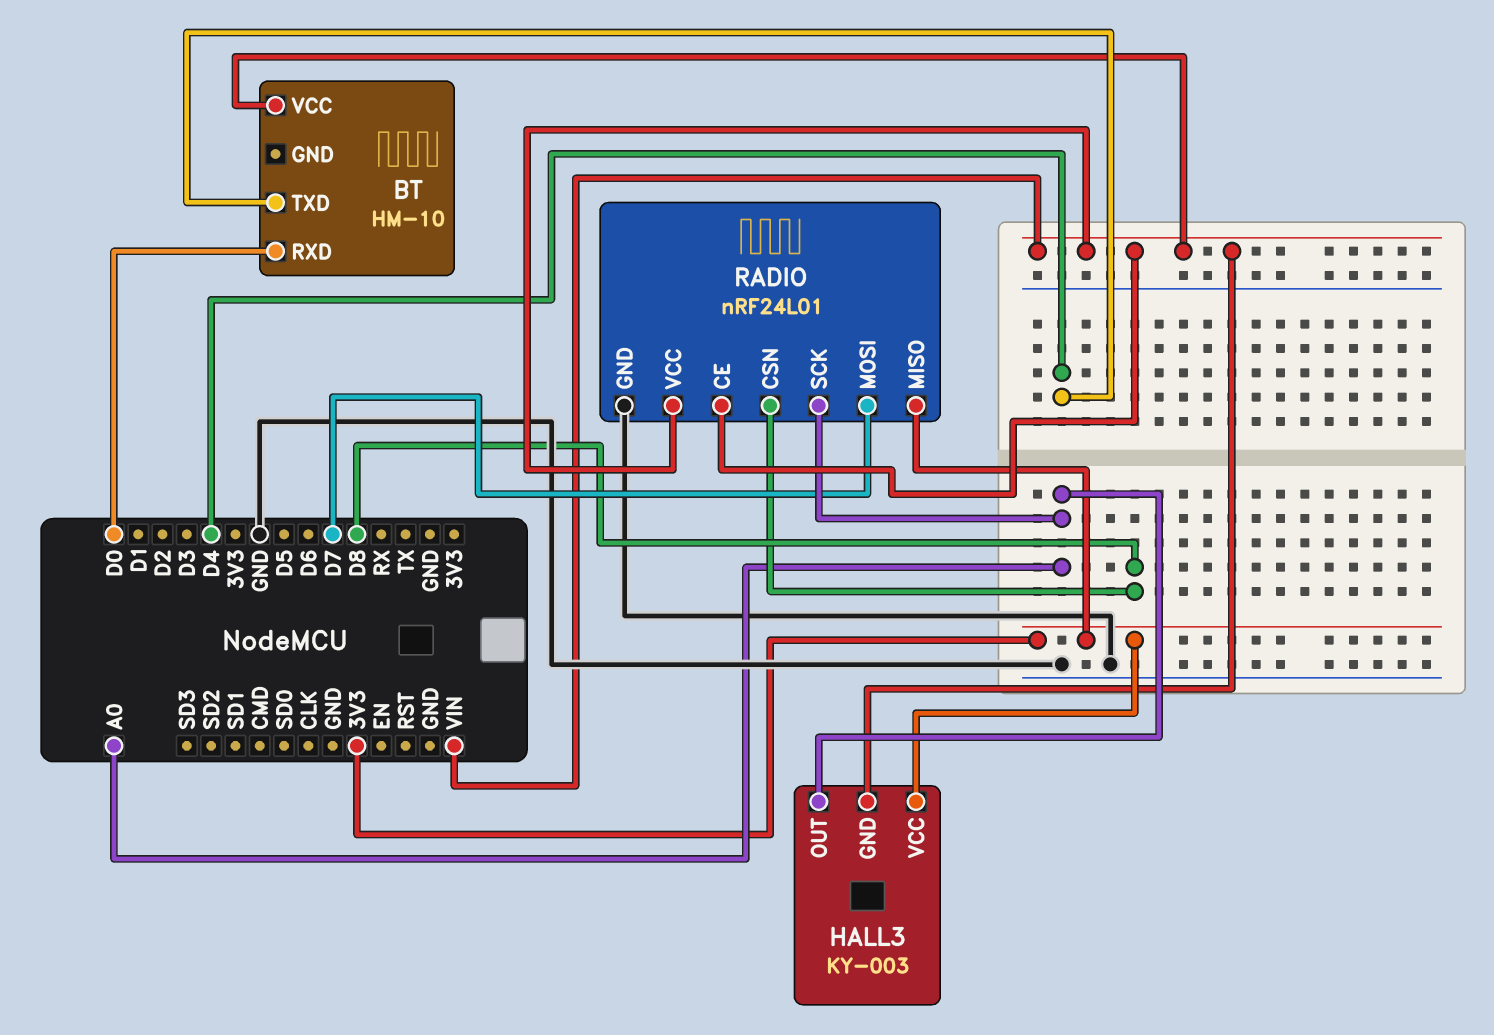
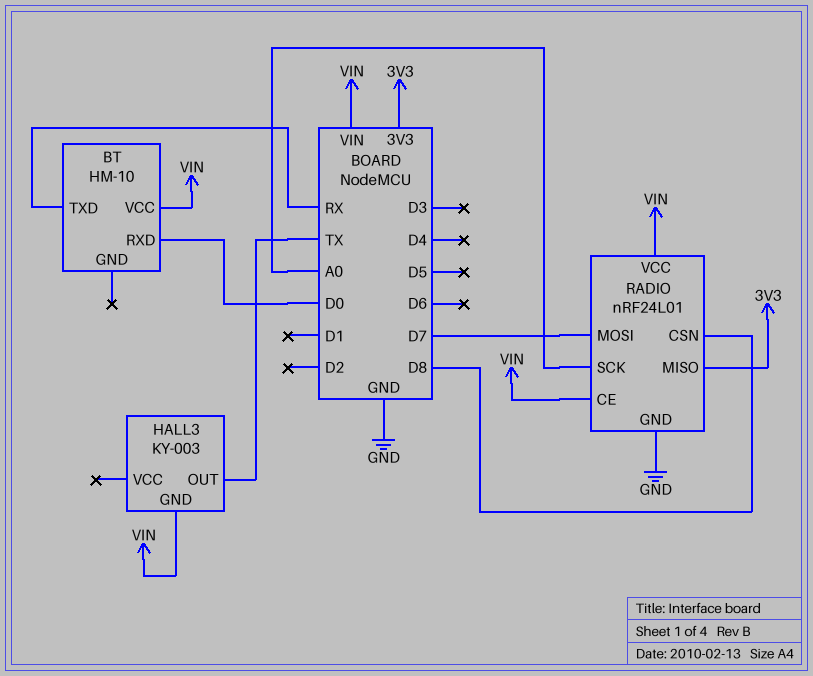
BT pin TXD: D4 -> RX
HALL3 pin OUT: A0 -> TX
HALL3 pin VCC: 3V3 -> none

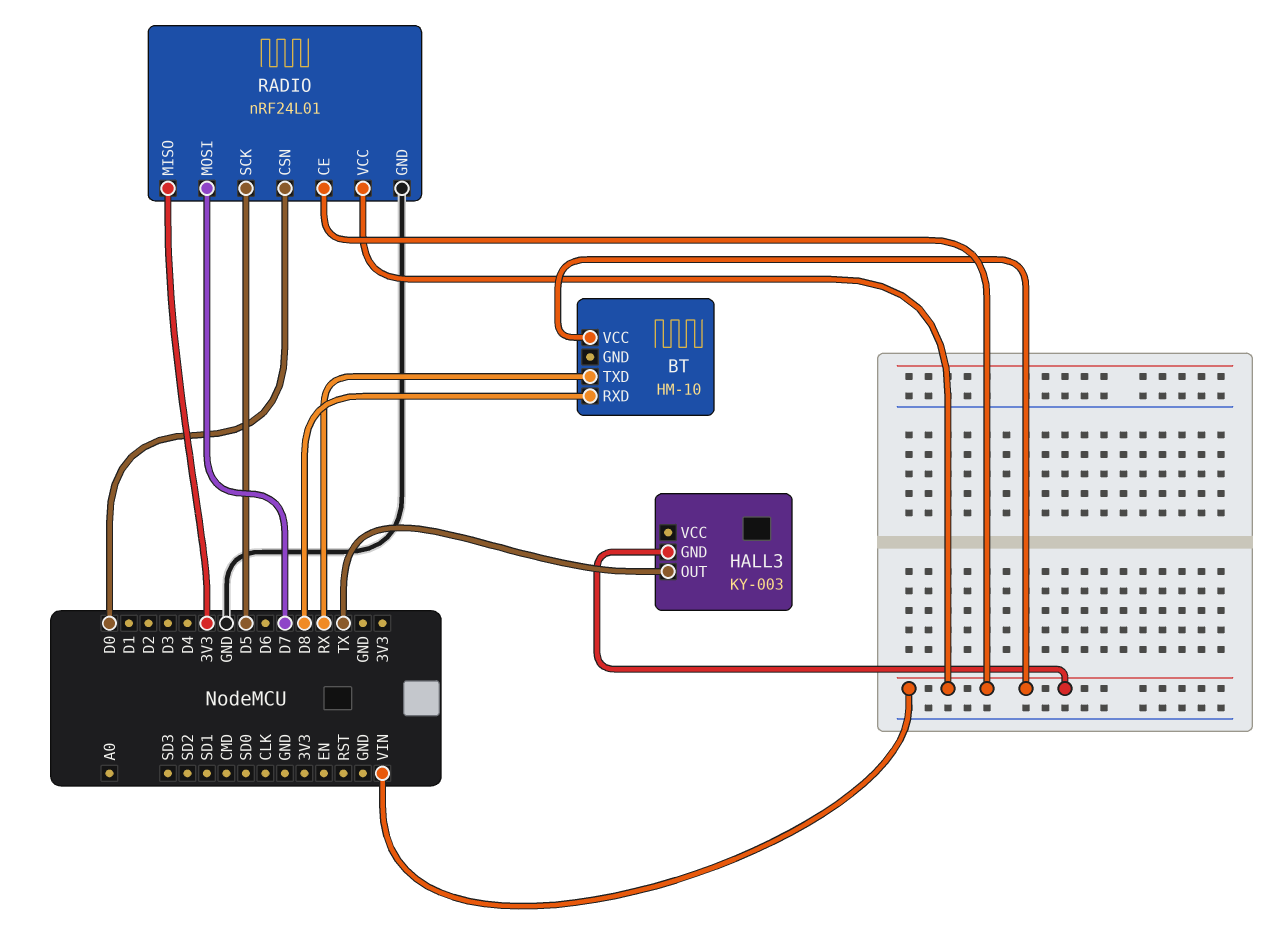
BT pin RXD: D0 -> D8
RADIO pin CSN: D8 -> D0
RADIO pin SCK: A0 -> D5

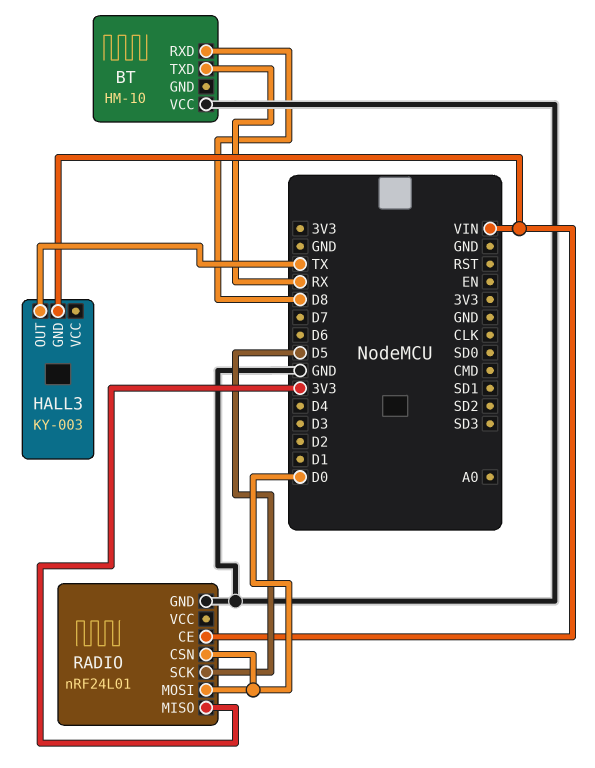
BT pin VCC: VIN -> GND
RADIO pin MOSI: D7 -> D0
RADIO pin VCC: VIN -> none

